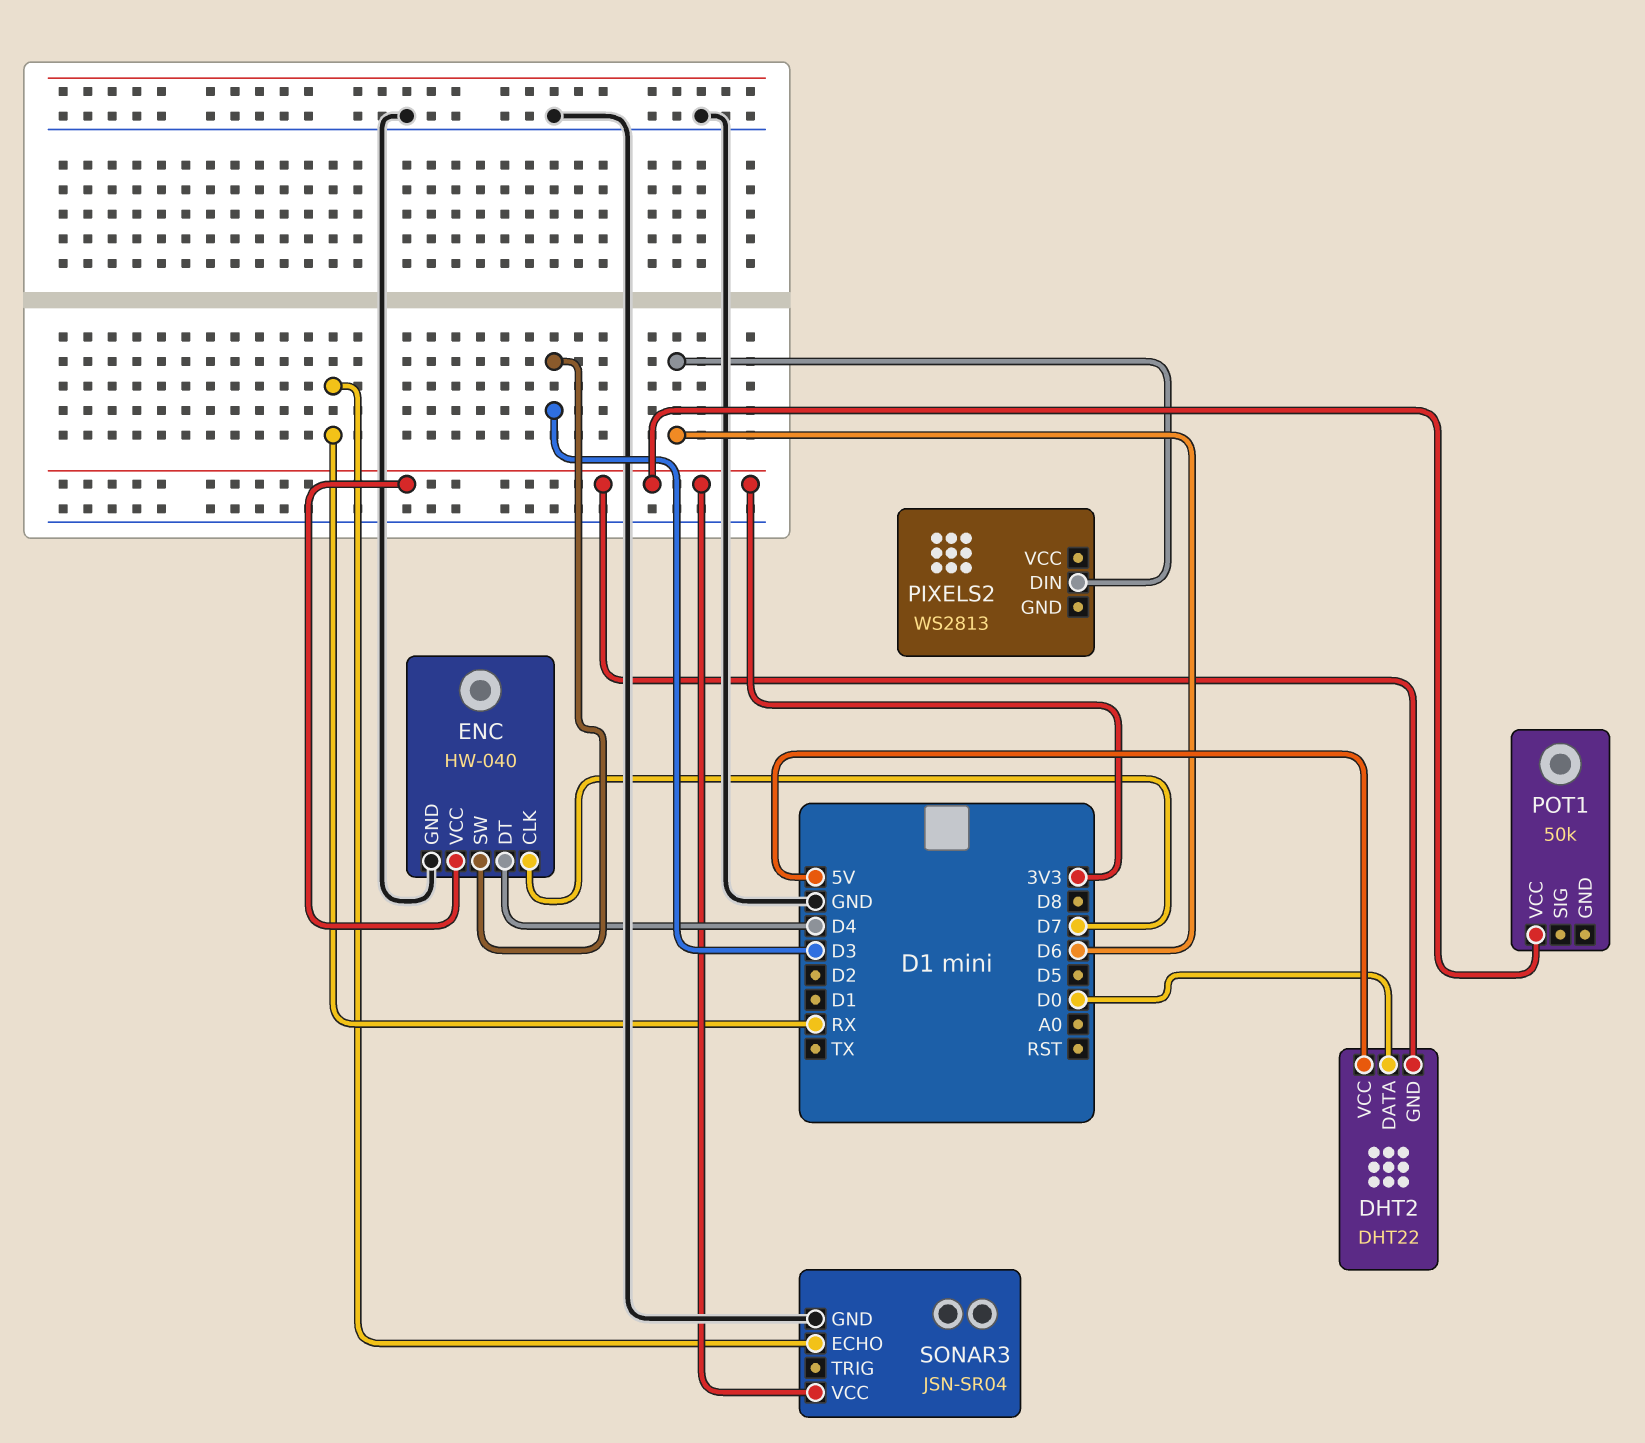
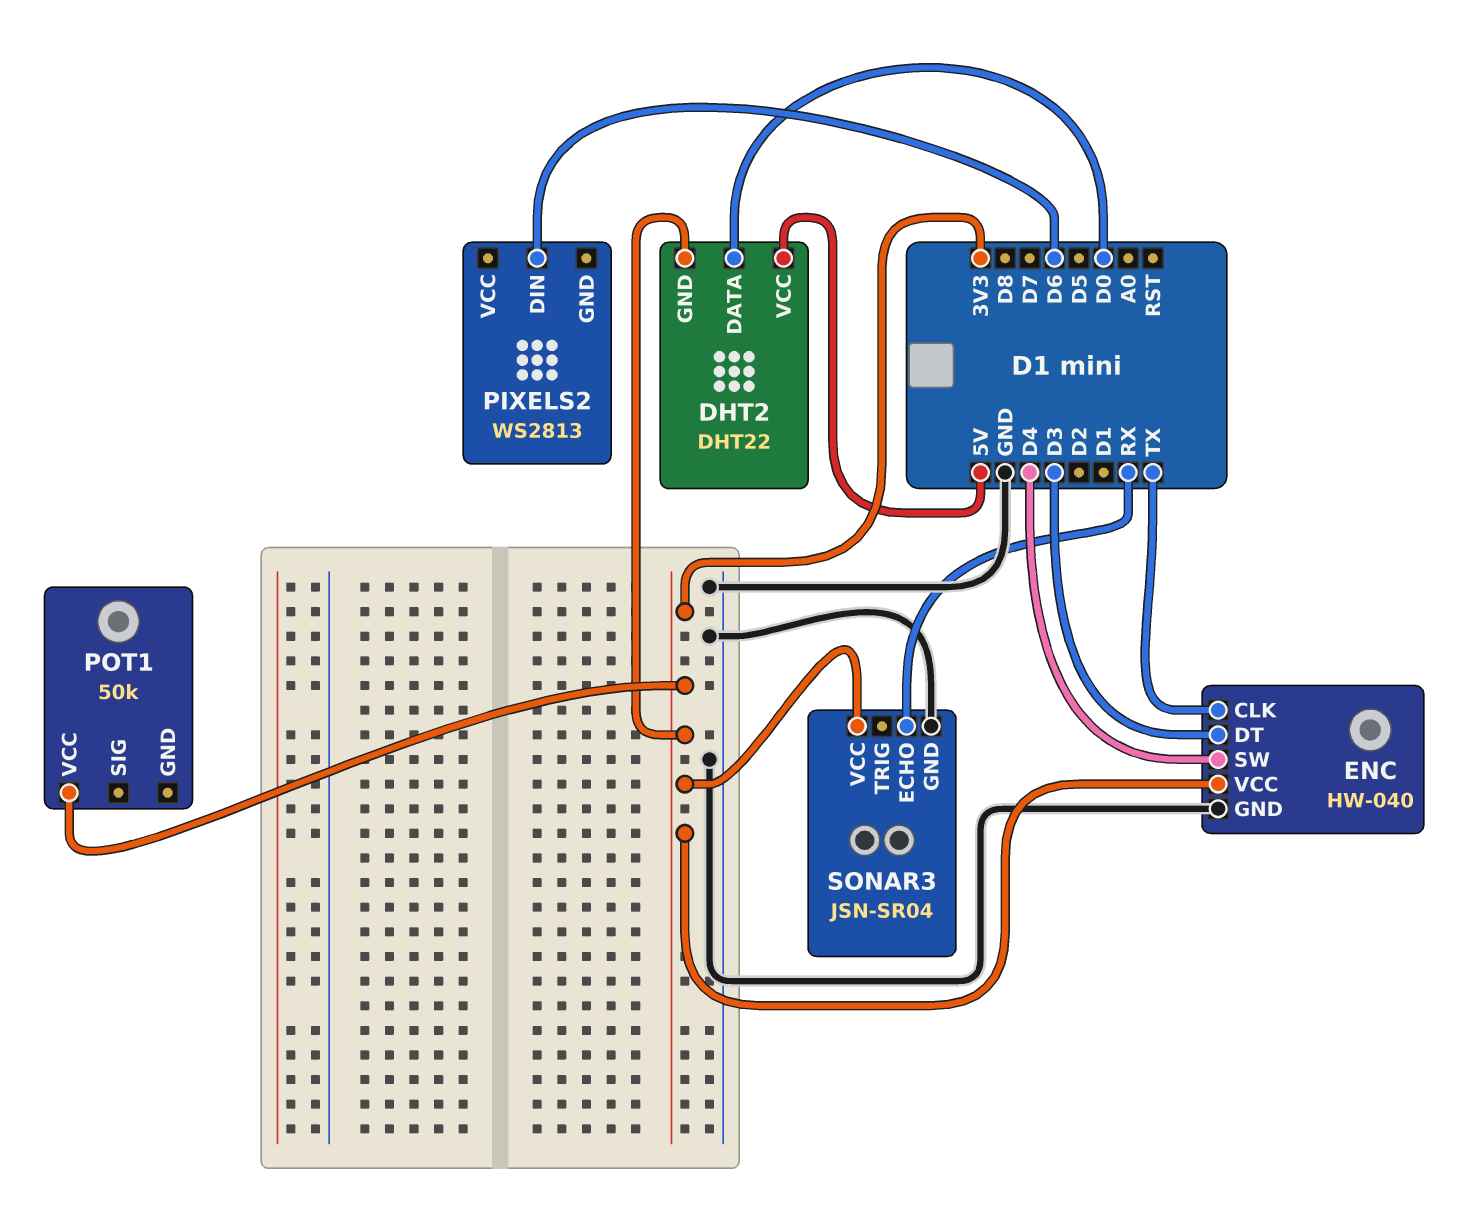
ENC pin CLK: D7 -> TX
ENC pin DT: D4 -> D3
ENC pin SW: D3 -> D4

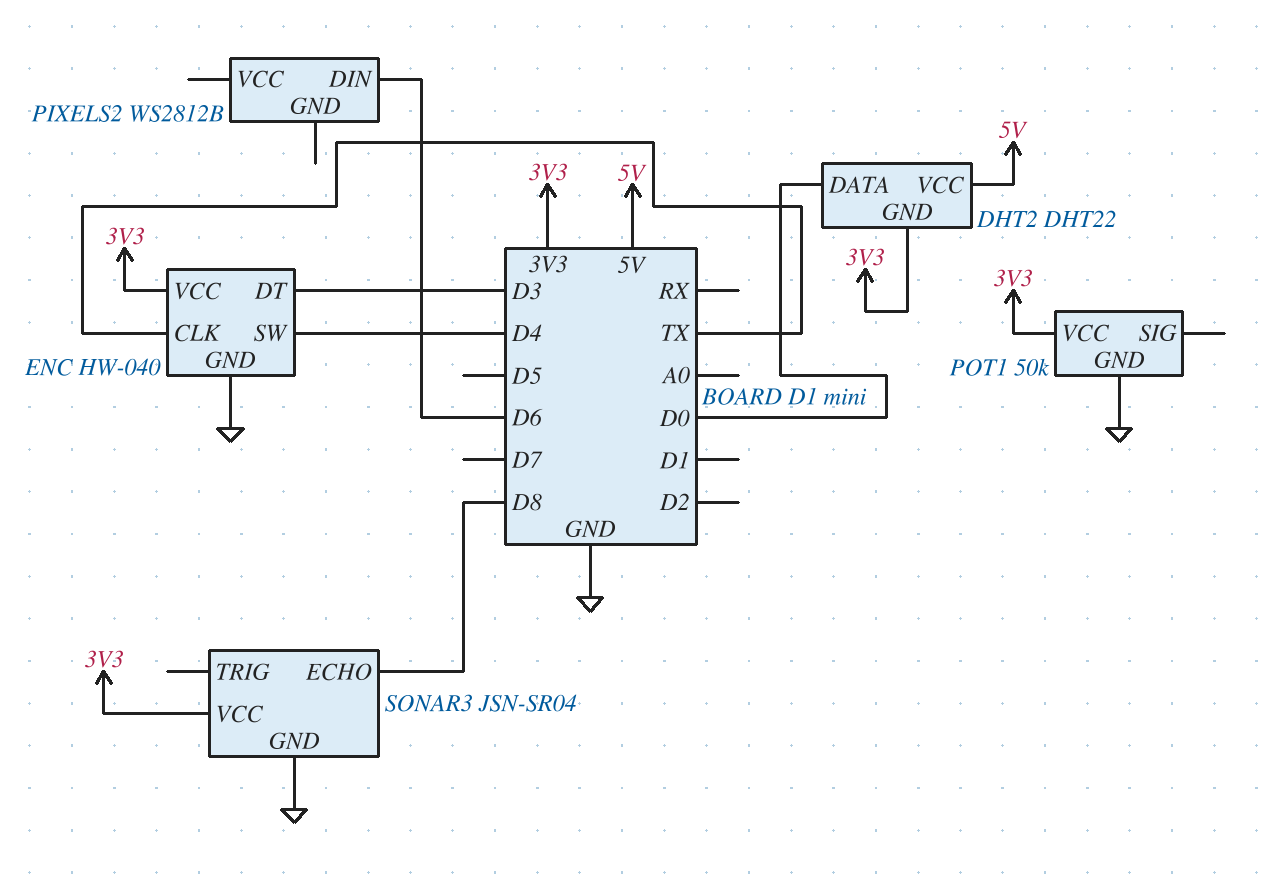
PIXELS2: WS2813 -> WS2812B
POT1 pin GND: none -> GND
SONAR3 pin ECHO: RX -> D8

